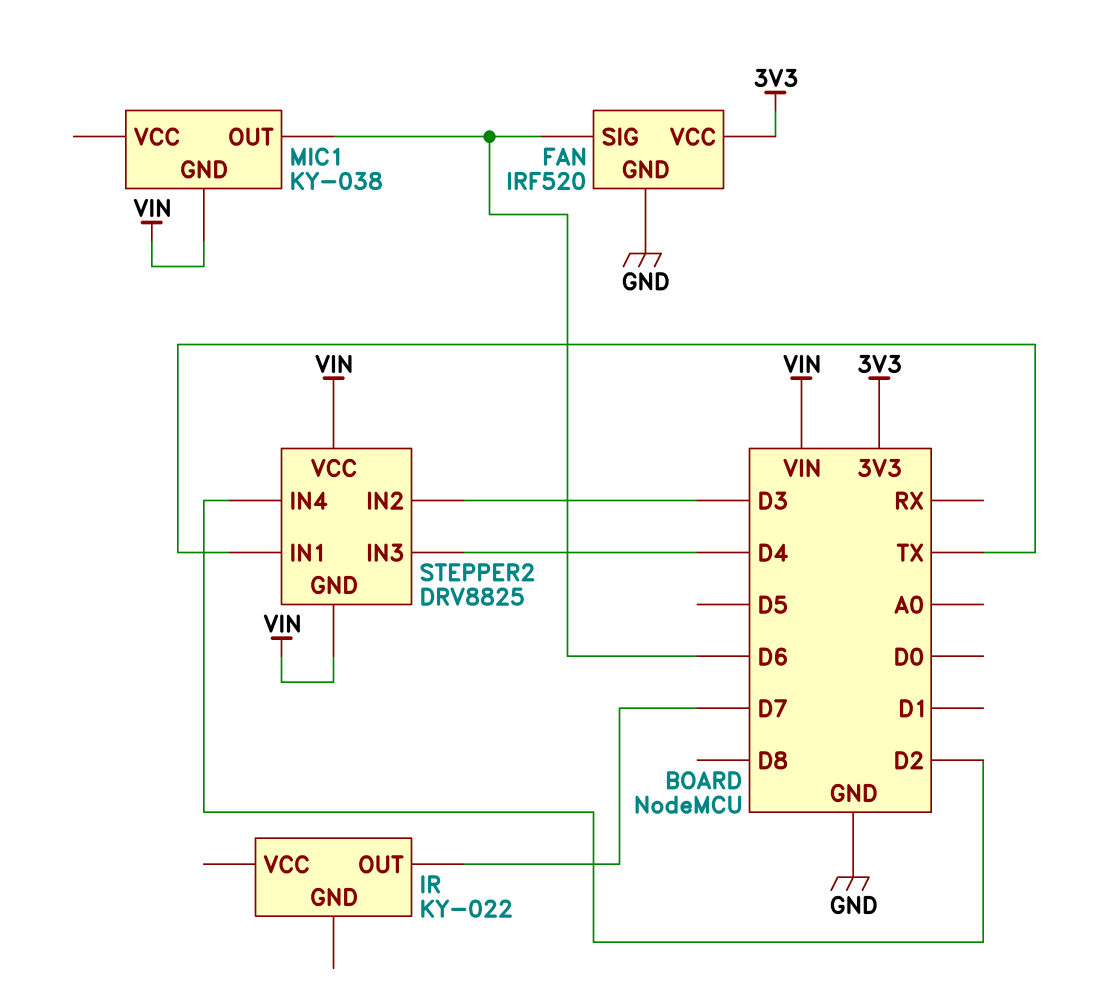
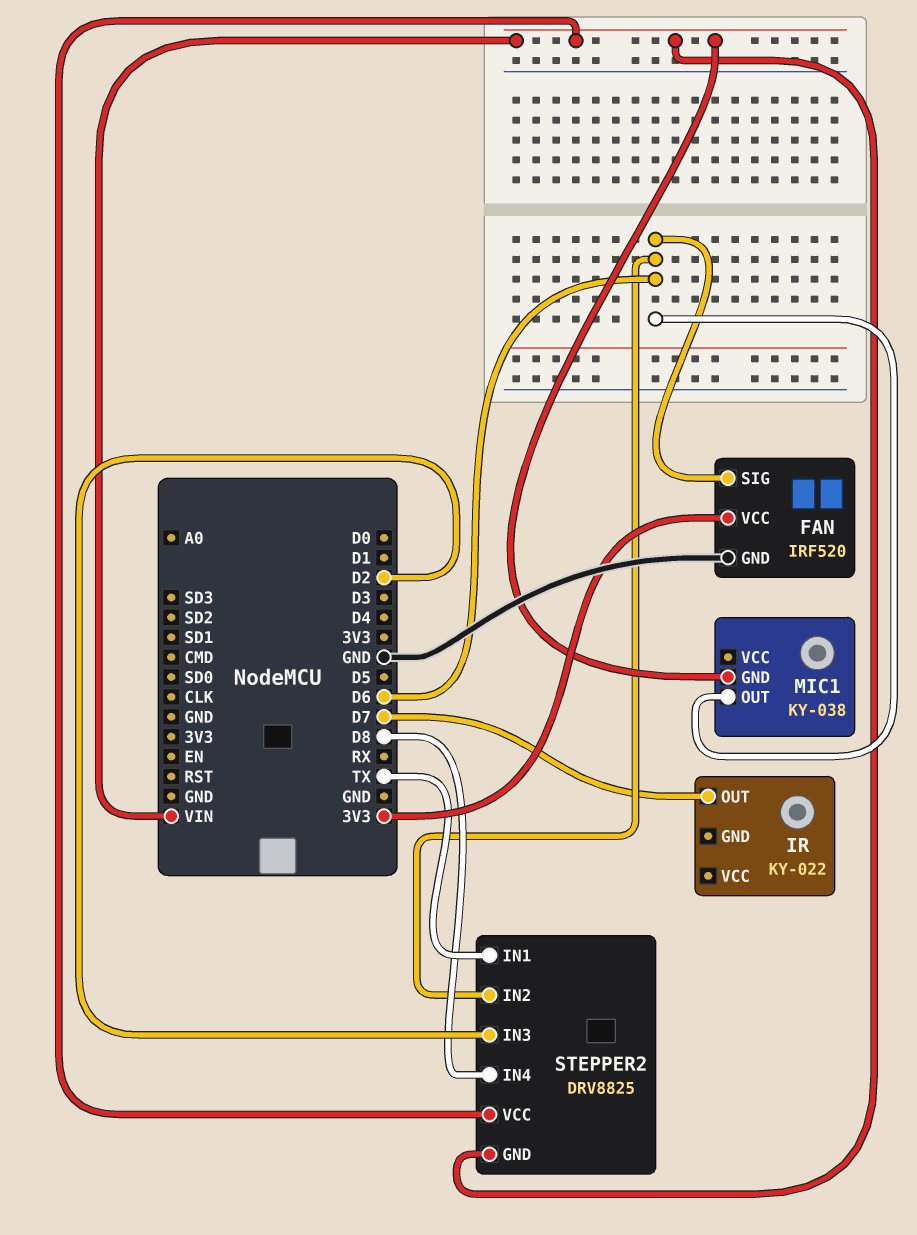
STEPPER2 pin IN2: D3 -> D6
STEPPER2 pin IN3: D4 -> D2
STEPPER2 pin IN4: D2 -> D8

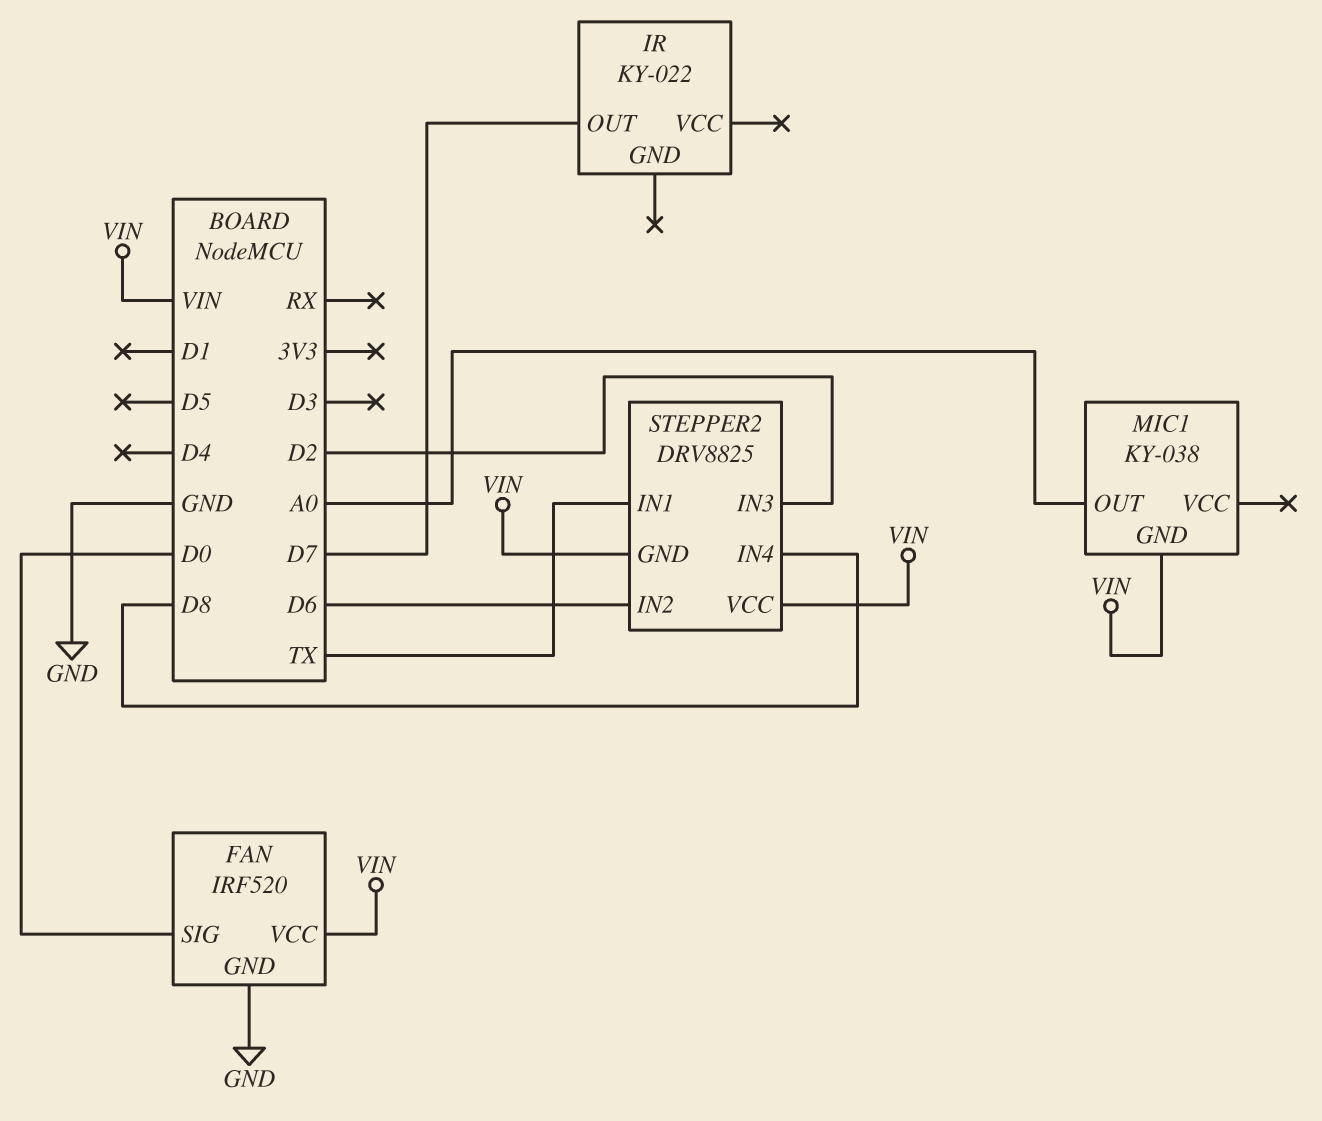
FAN pin SIG: D6 -> D0
FAN pin VCC: 3V3 -> VIN
MIC1 pin OUT: D6 -> A0

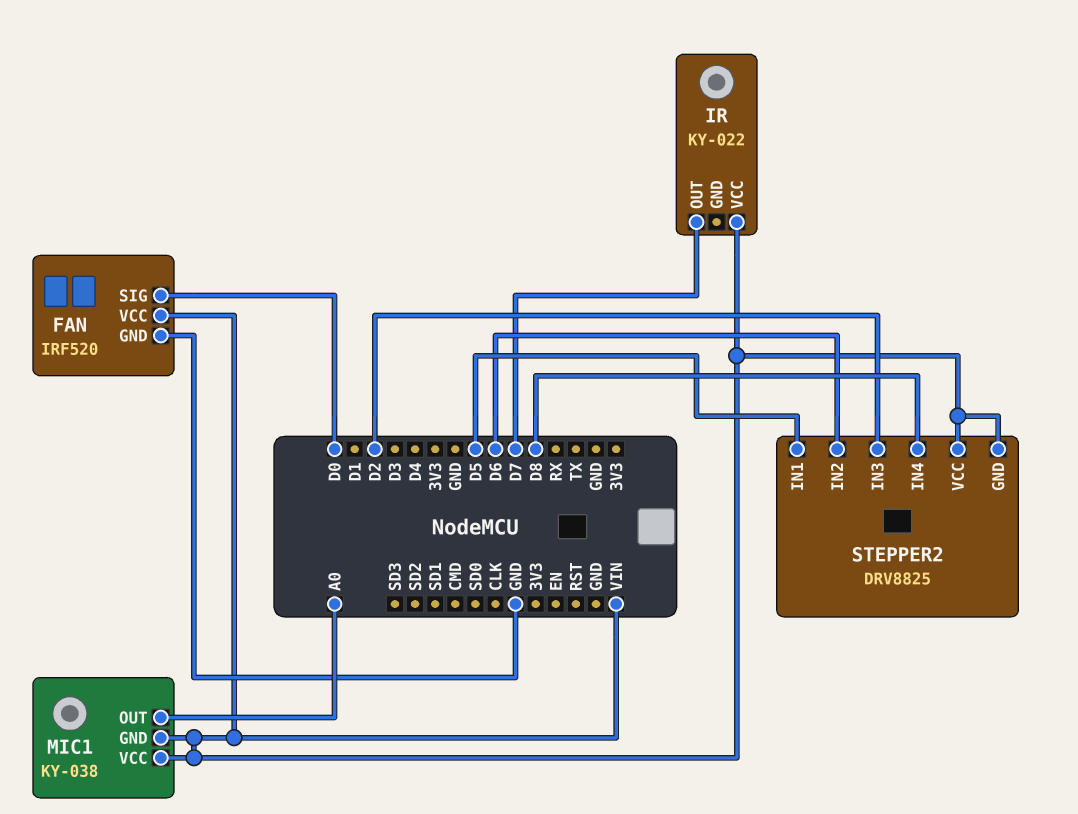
IR pin VCC: none -> VIN
MIC1 pin VCC: none -> VIN
STEPPER2 pin IN1: TX -> D5

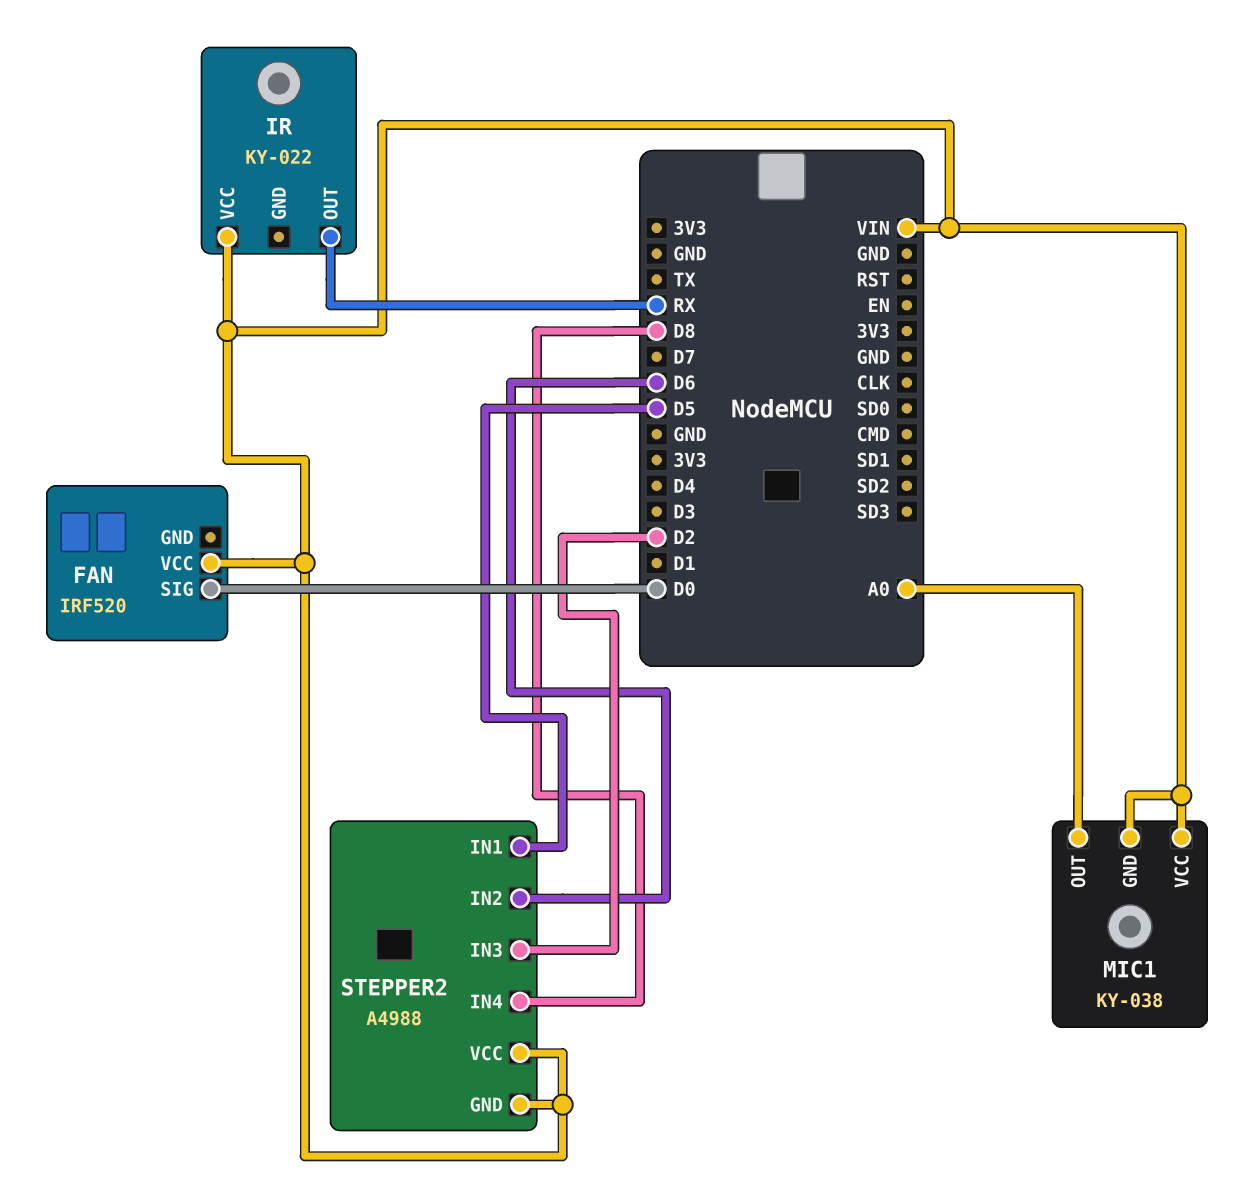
FAN pin GND: GND -> none
IR pin OUT: D7 -> RX
STEPPER2: DRV8825 -> A4988

